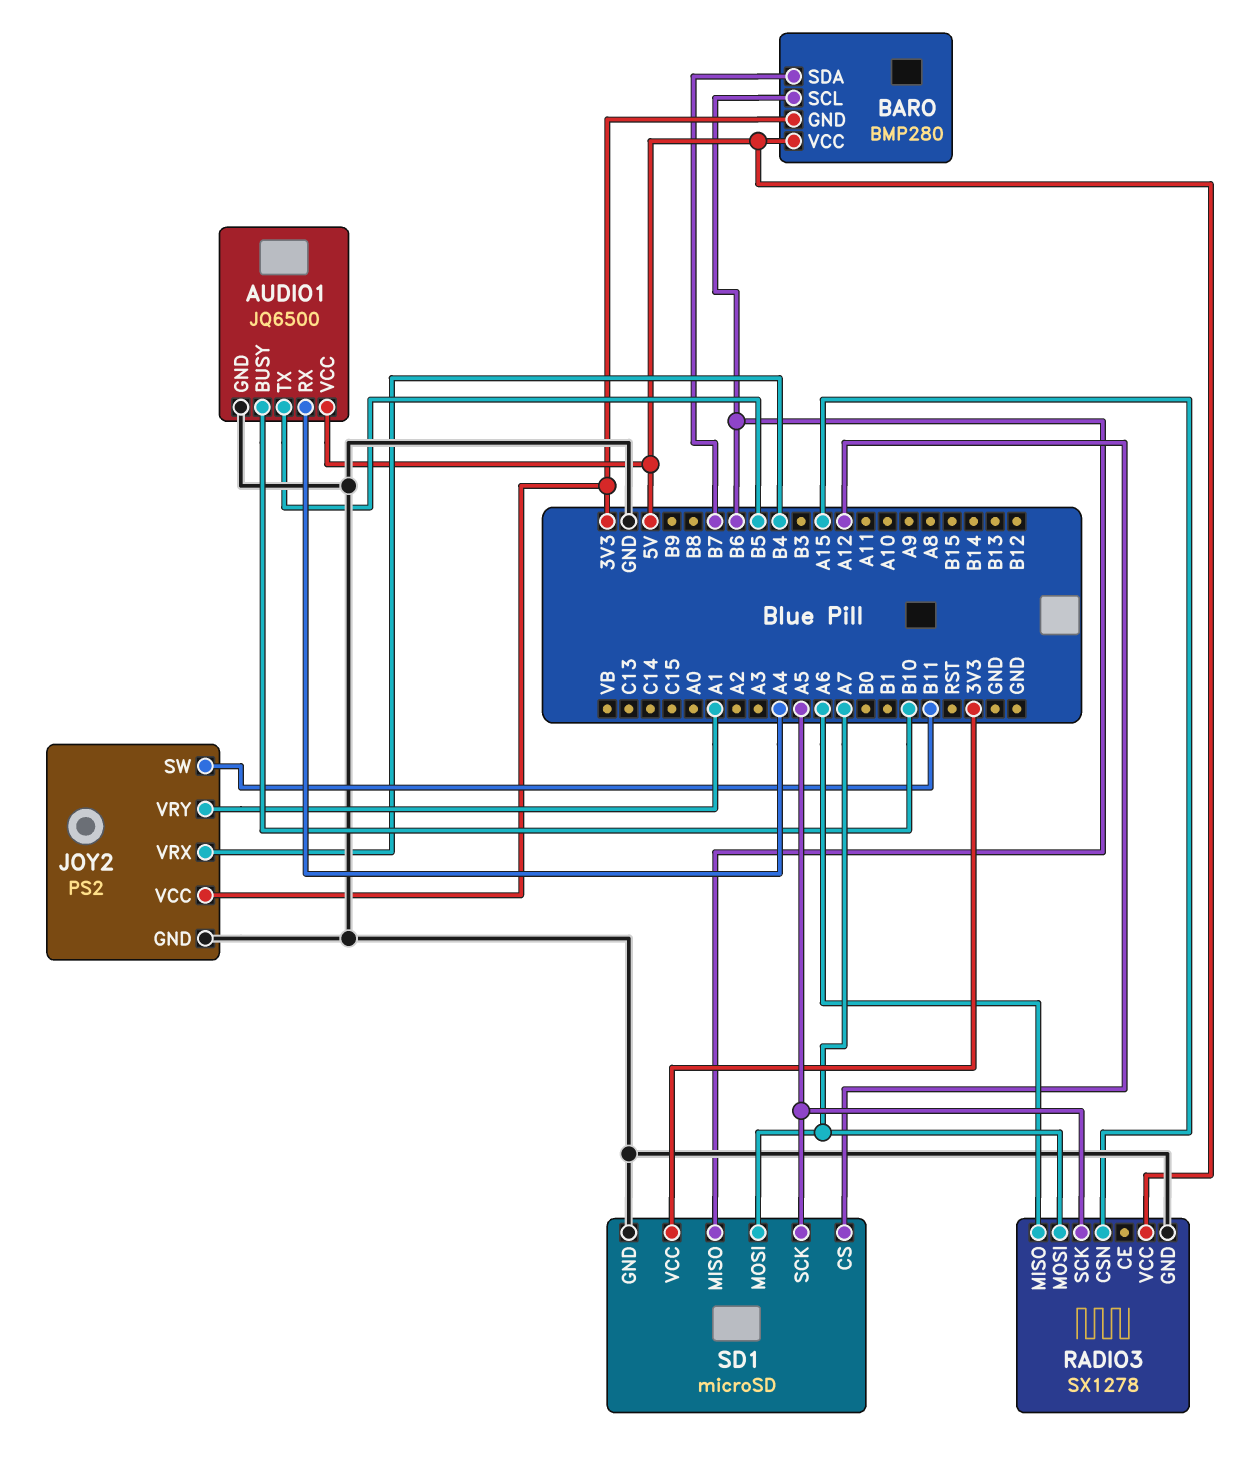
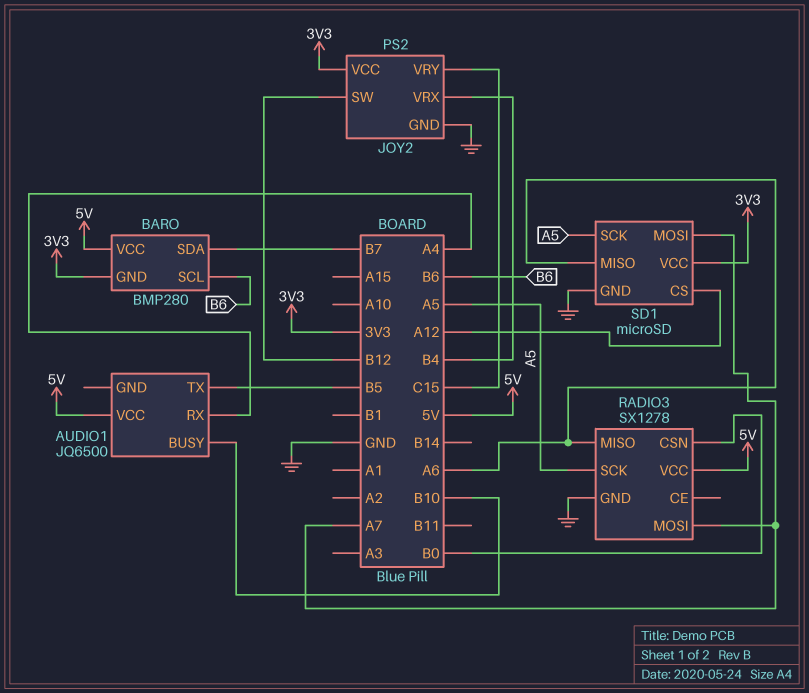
AUDIO1 pin GND: GND -> none
JOY2 pin SW: B11 -> B12
JOY2 pin VRY: A1 -> C15
RADIO3 pin CSN: A15 -> B0
SD1 pin MISO: B6 -> A6

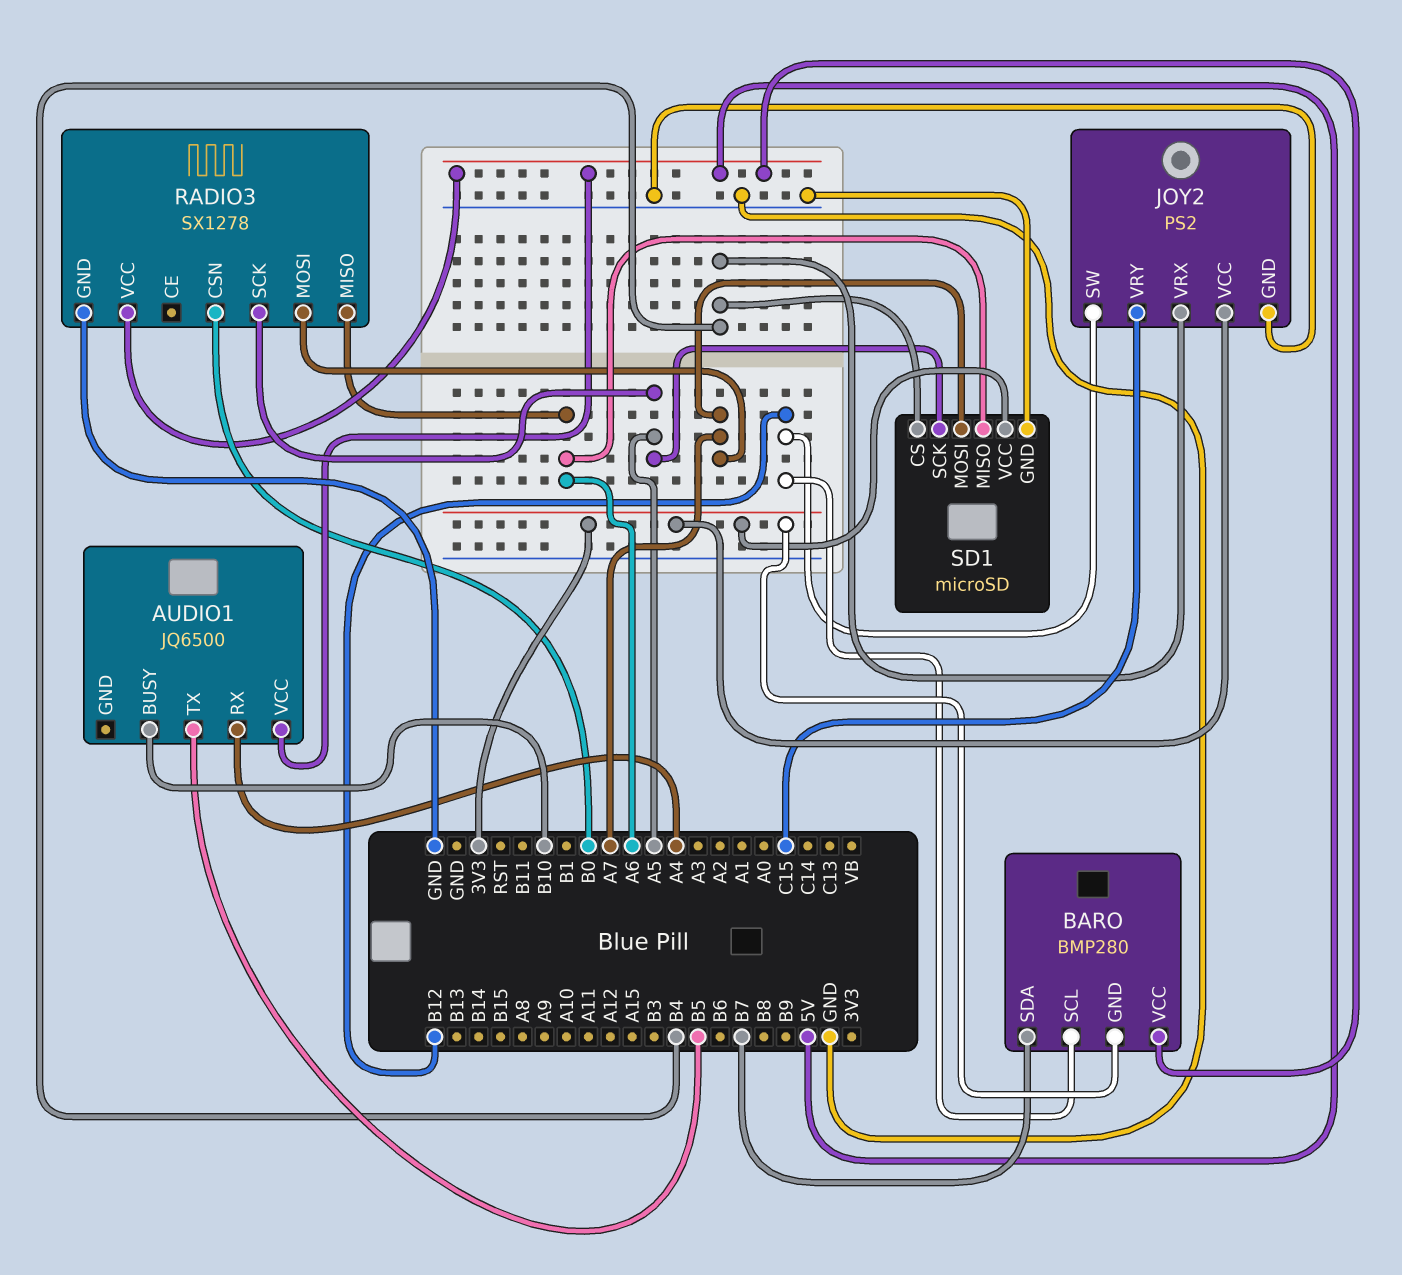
BARO pin SCL: B6 -> B12
SD1 pin CS: A12 -> B4

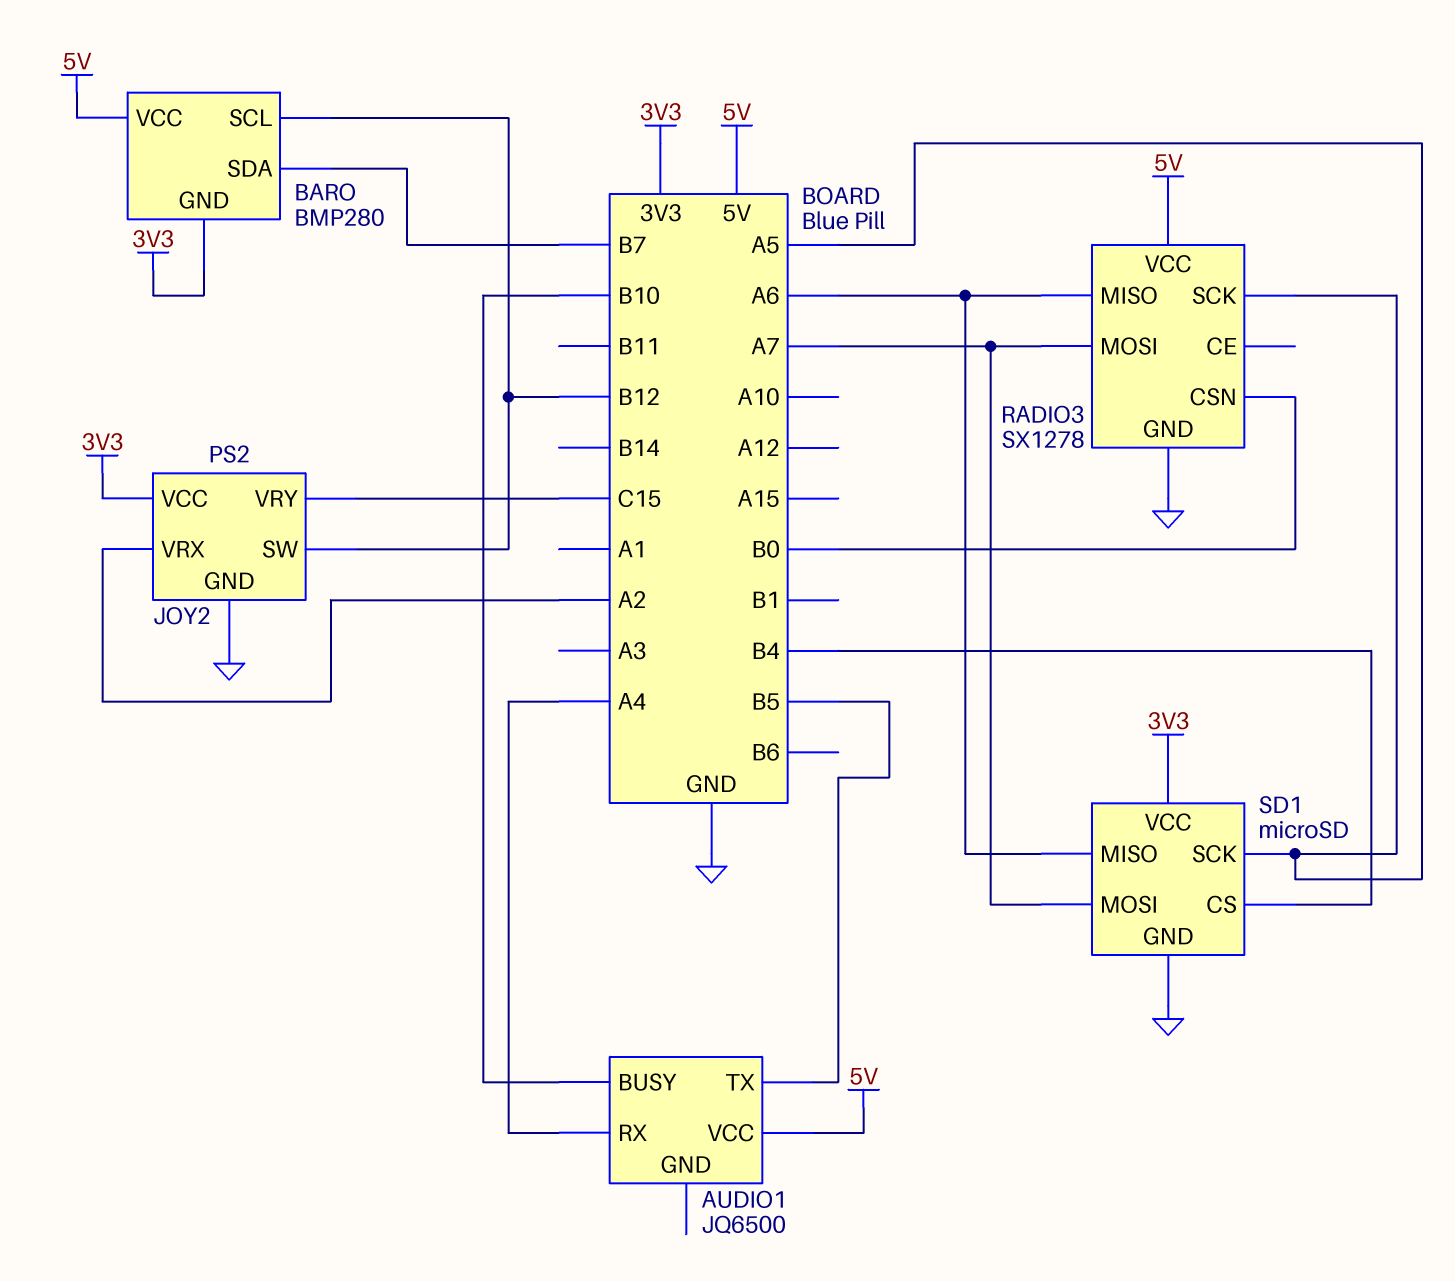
JOY2 pin VRX: B4 -> A2

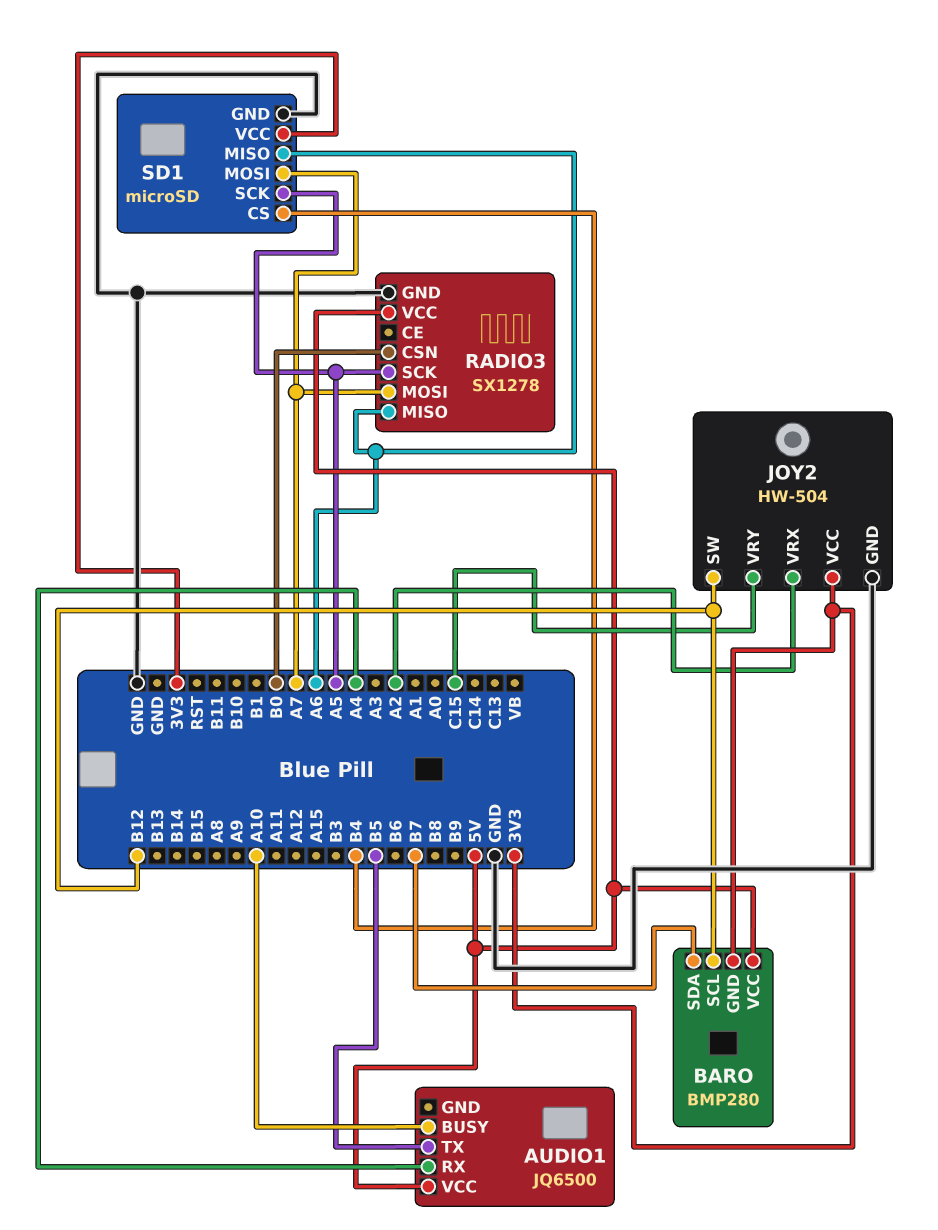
AUDIO1 pin BUSY: B10 -> A10
JOY2: PS2 -> HW-504

